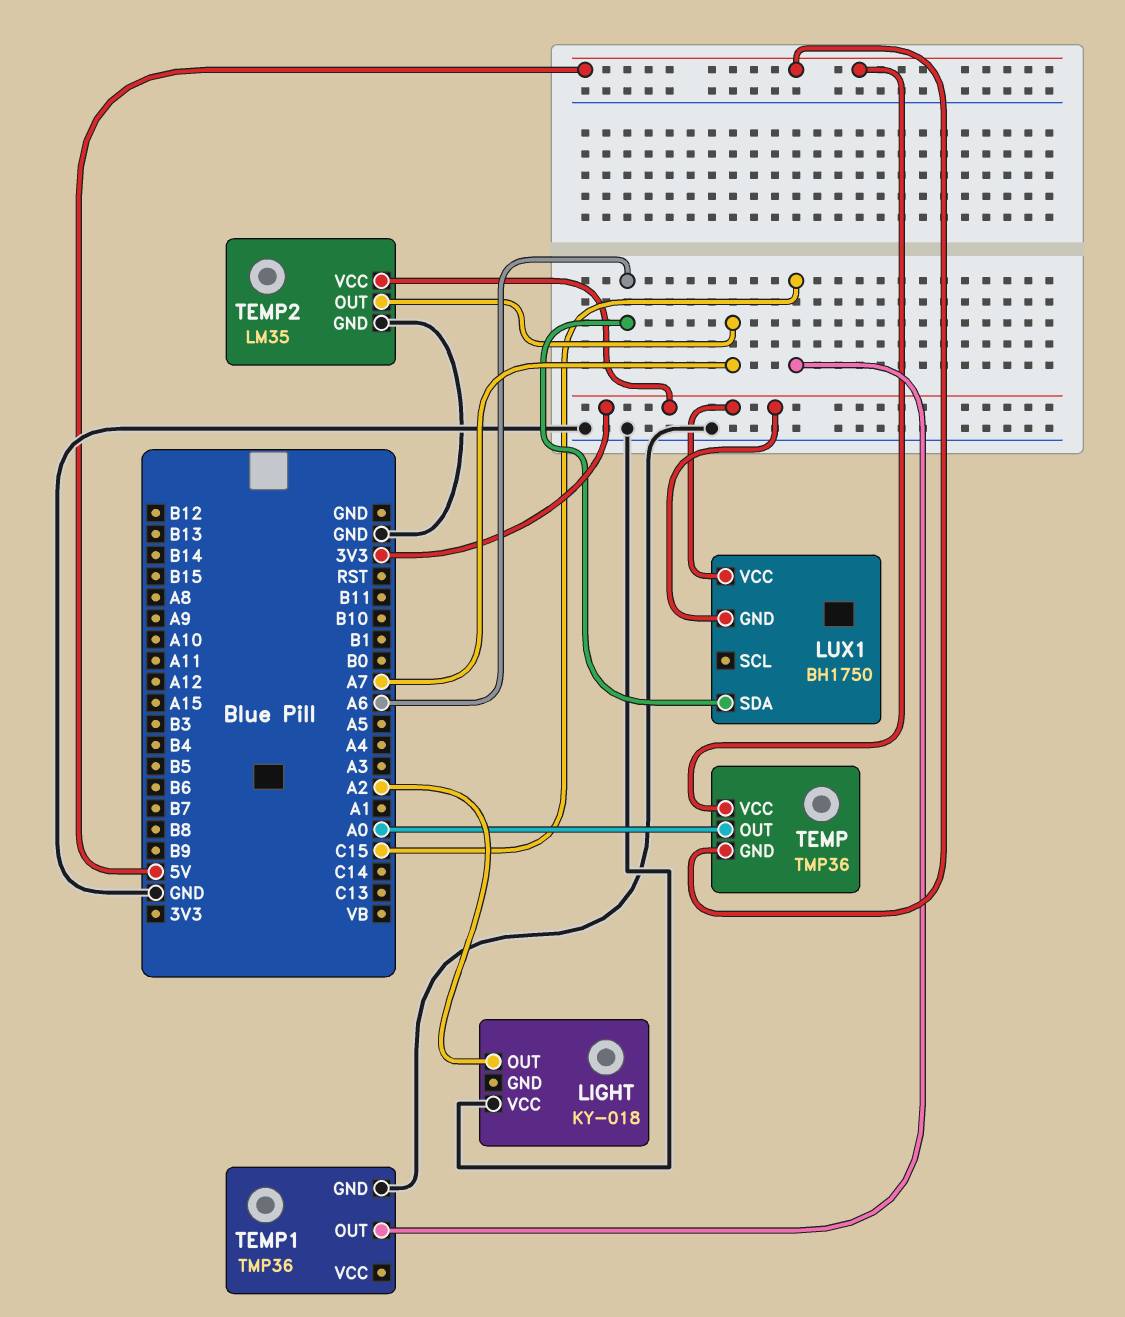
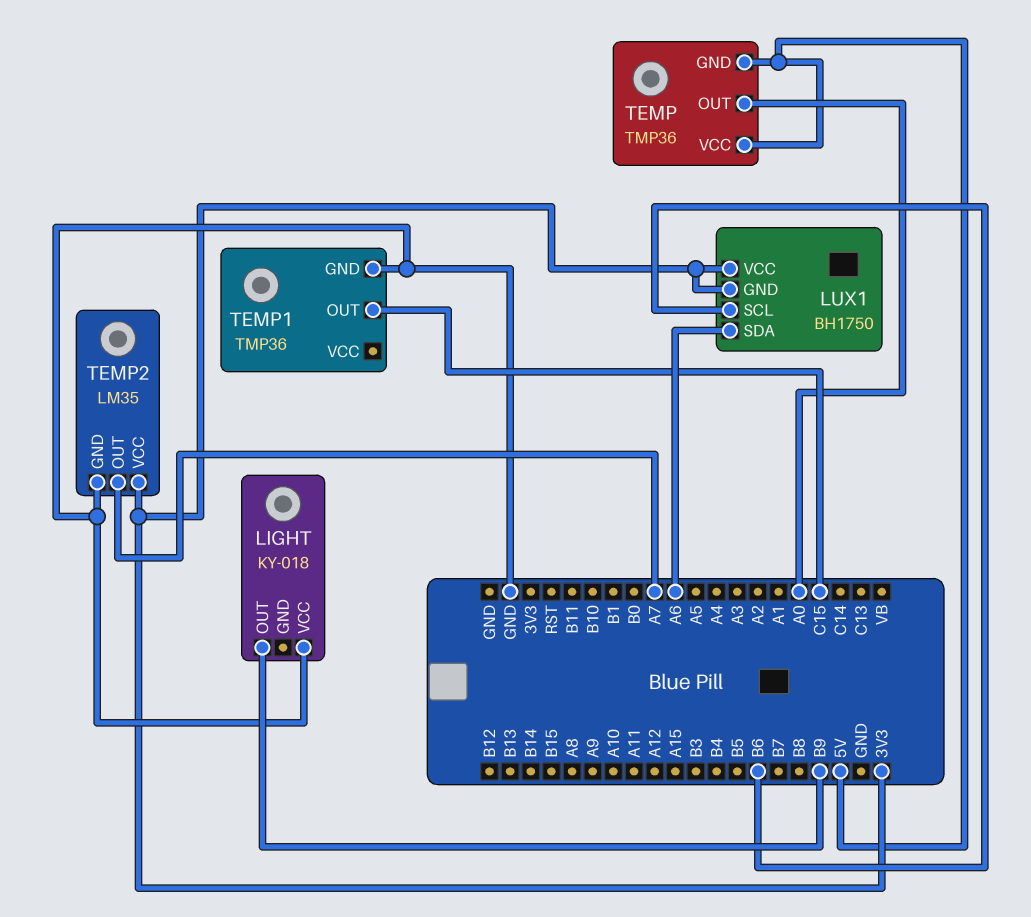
LIGHT pin OUT: A2 -> B9
LUX1 pin SCL: none -> B6

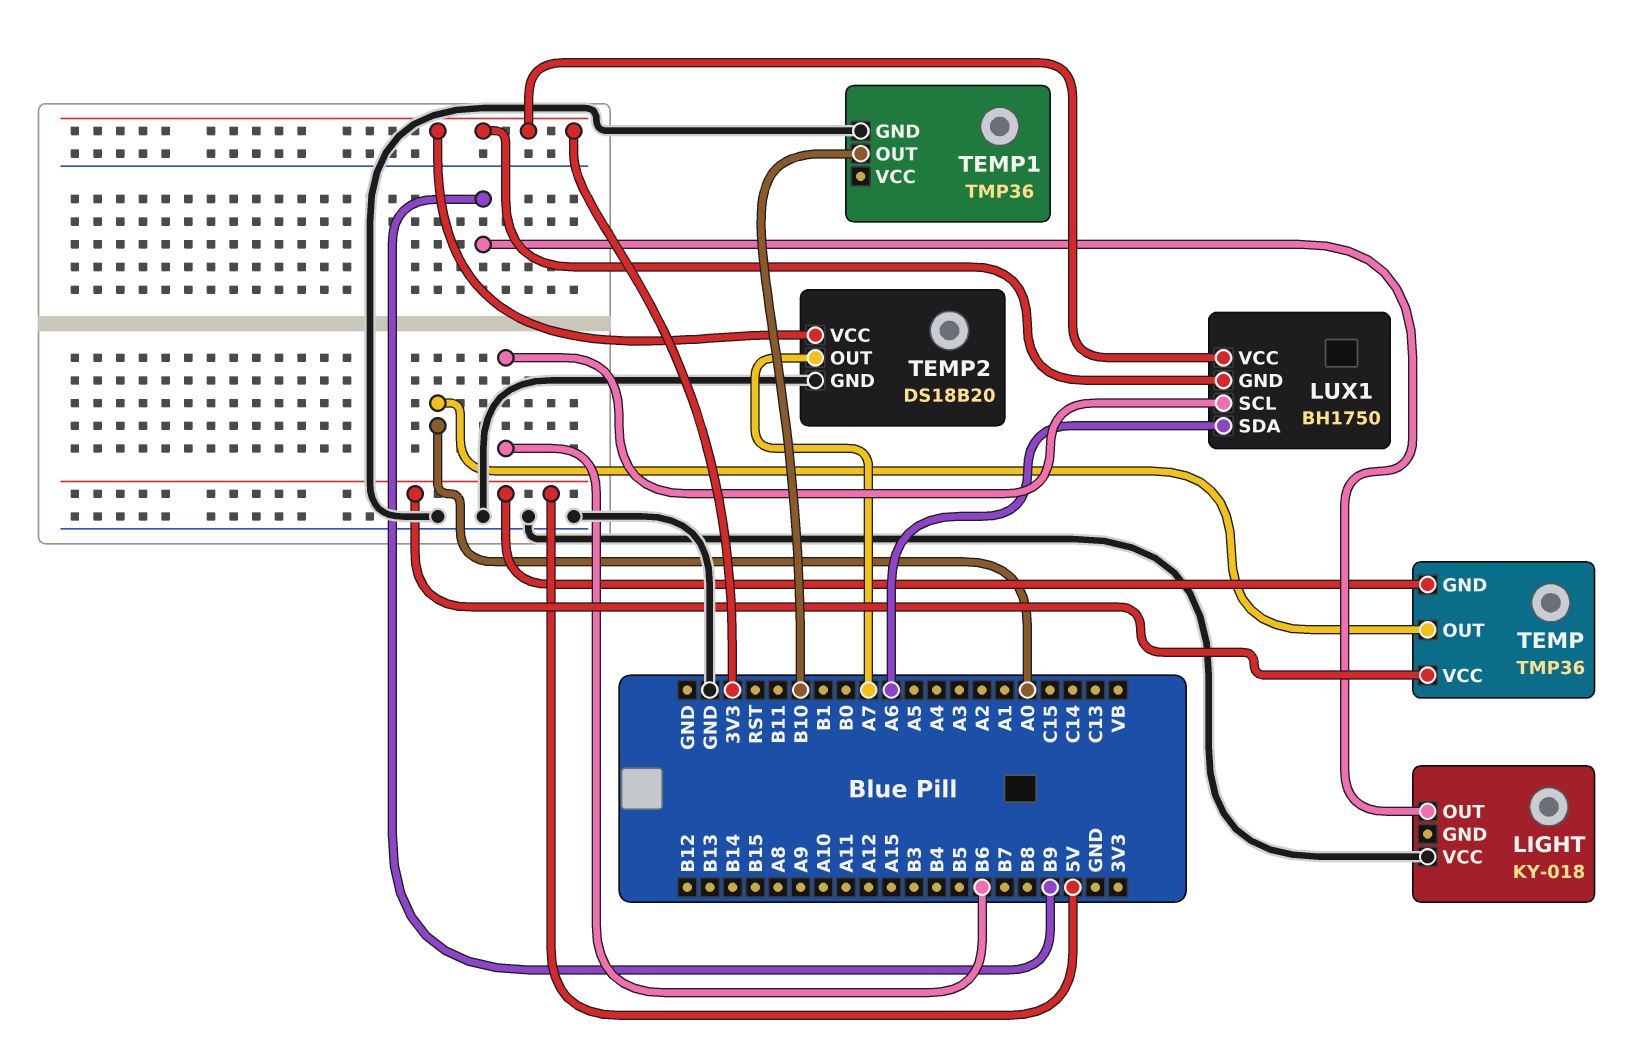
TEMP1 pin OUT: C15 -> B10
TEMP2: LM35 -> DS18B20

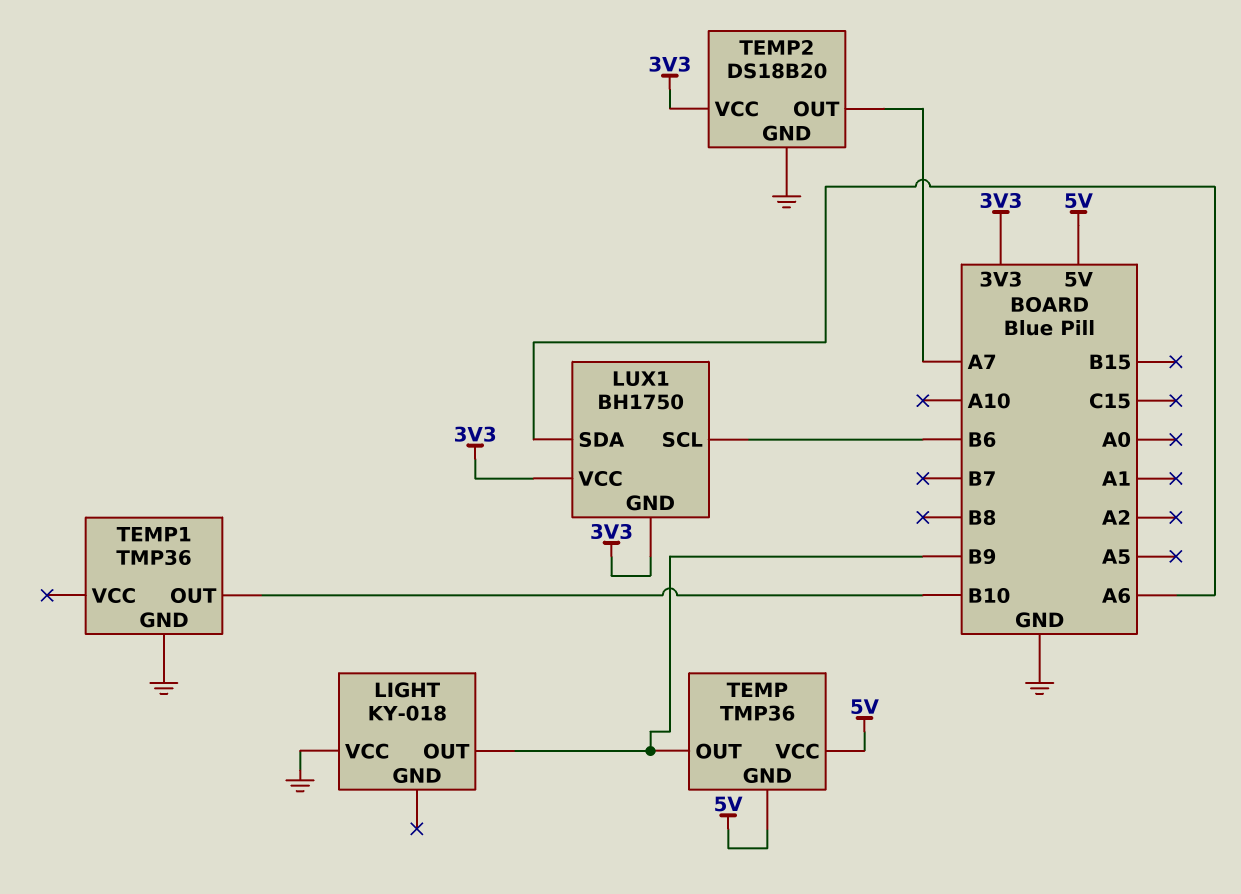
TEMP pin OUT: A0 -> B9

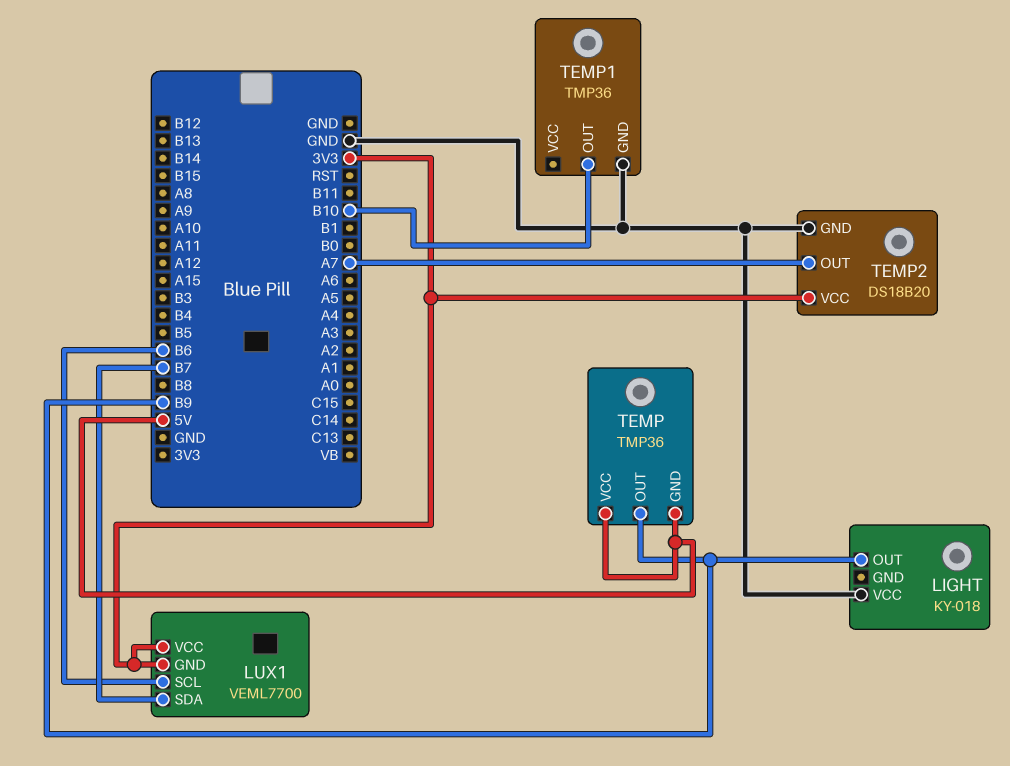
LUX1: BH1750 -> VEML7700
LUX1 pin SDA: A6 -> B7

